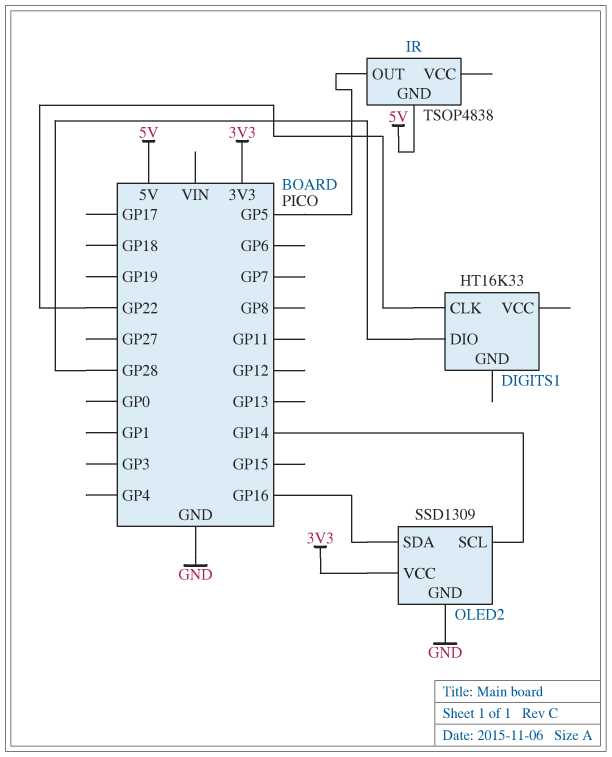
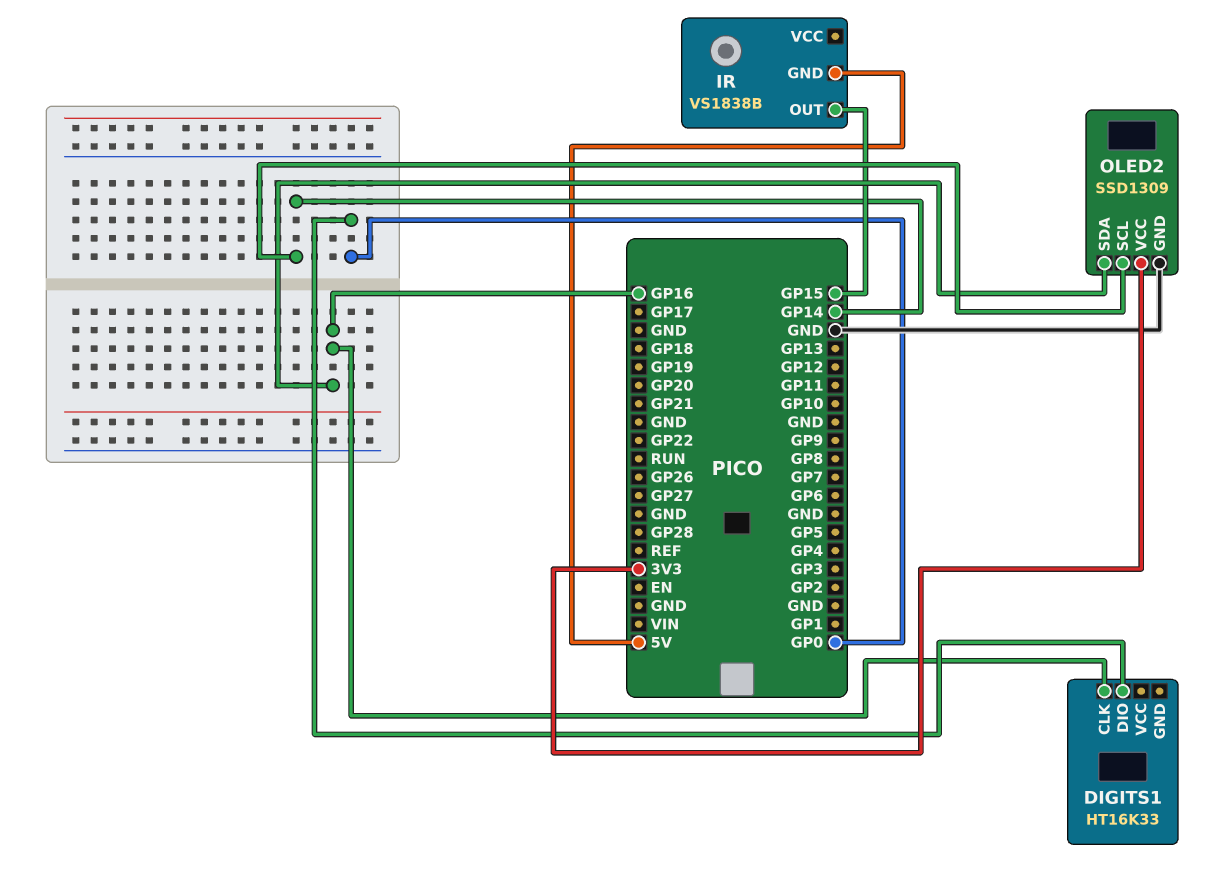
DIGITS1 pin CLK: GP22 -> GP16
DIGITS1 pin DIO: GP28 -> GP0
IR: TSOP4838 -> VS1838B
IR pin OUT: GP5 -> GP15

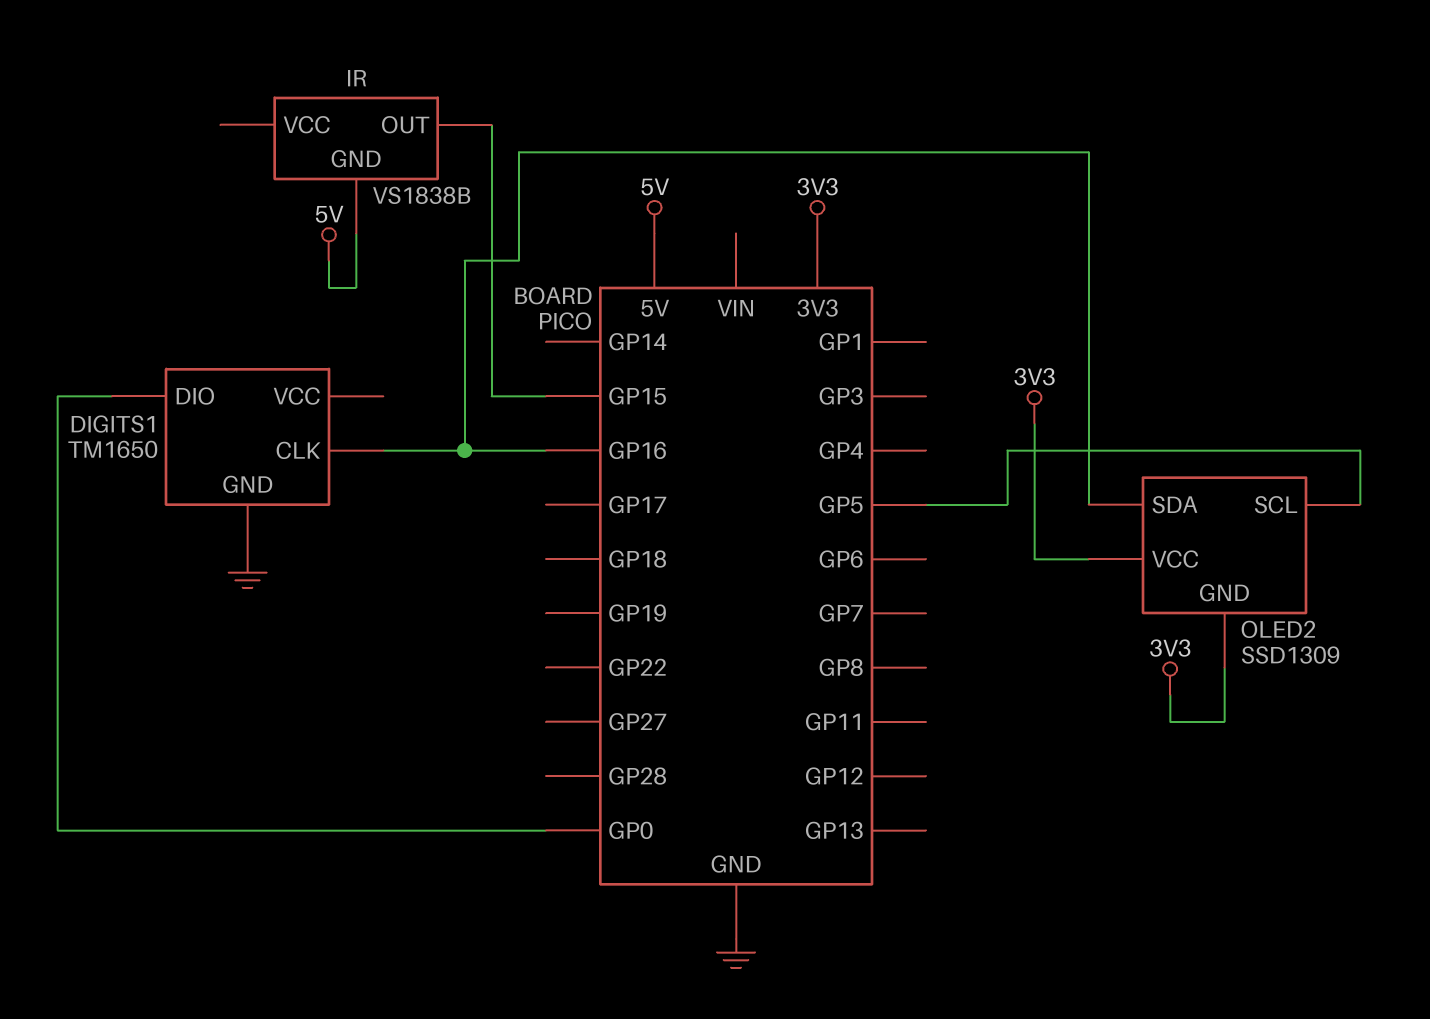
DIGITS1: HT16K33 -> TM1650
DIGITS1 pin GND: none -> GND
OLED2 pin GND: GND -> 3V3
OLED2 pin SCL: GP14 -> GP5

